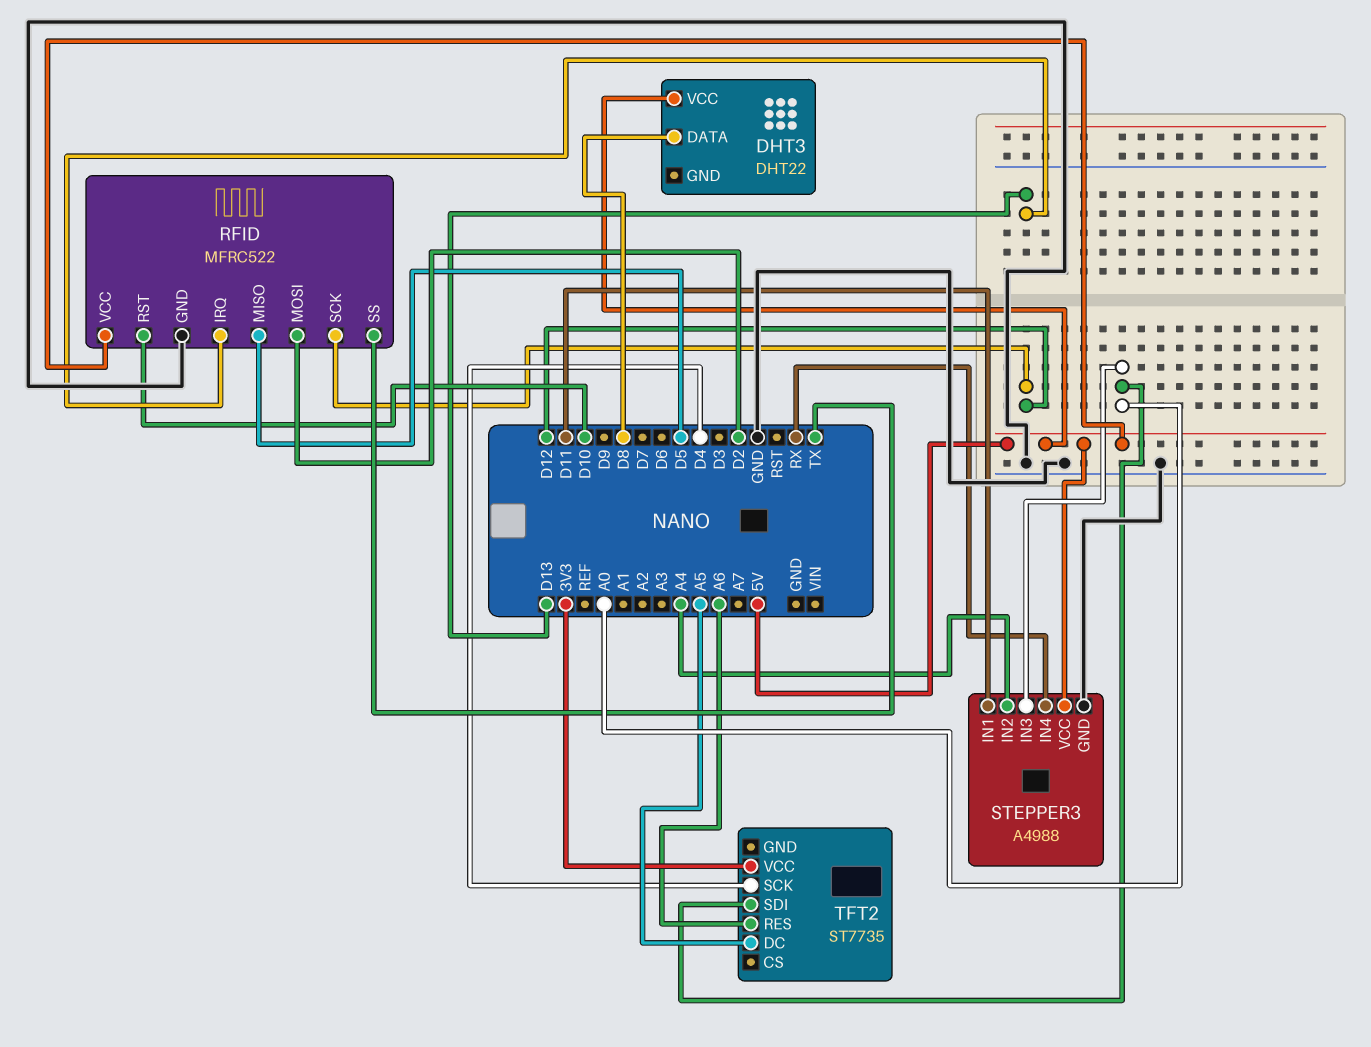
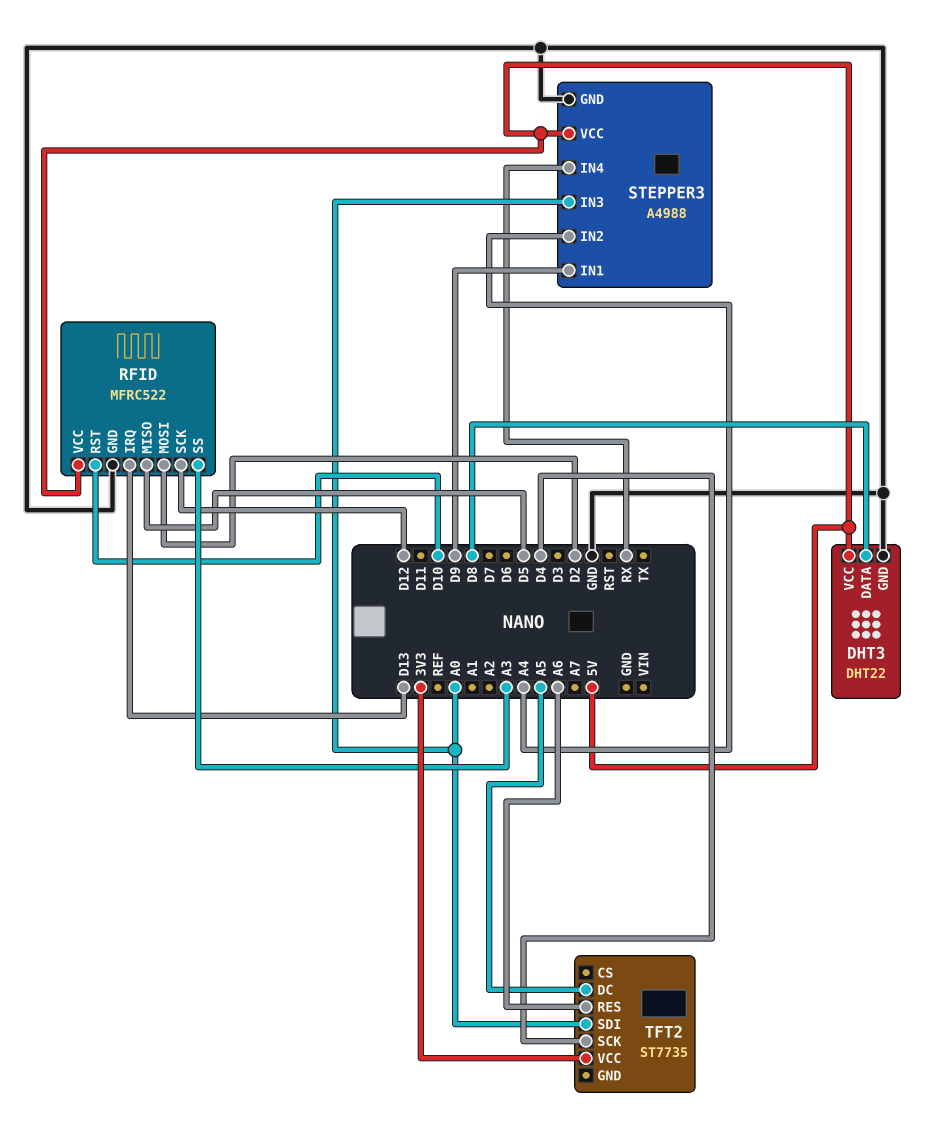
DHT3 pin GND: none -> GND
RFID pin SS: TX -> A3
STEPPER3 pin IN1: D11 -> D9

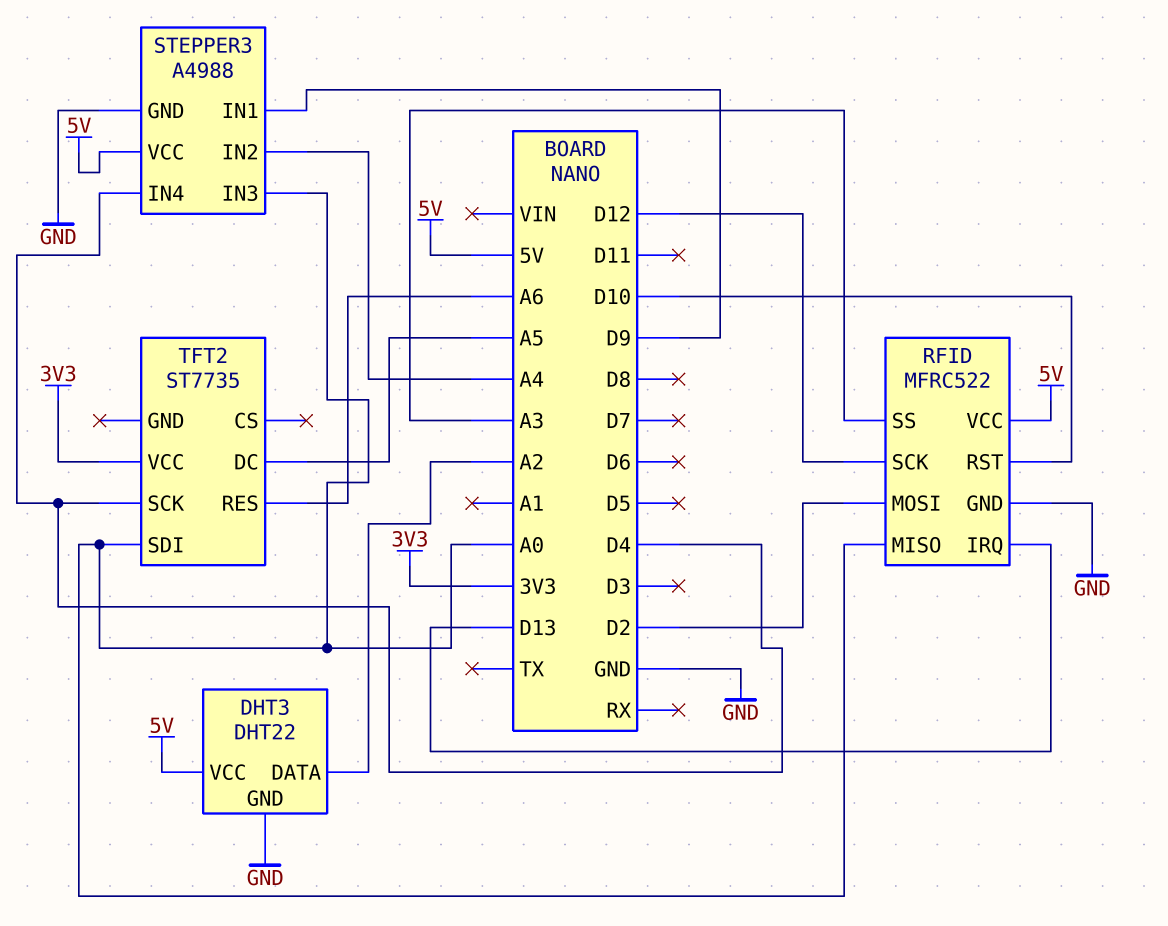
DHT3 pin DATA: D8 -> A2
RFID pin MISO: D5 -> A0
STEPPER3 pin IN4: RX -> D4

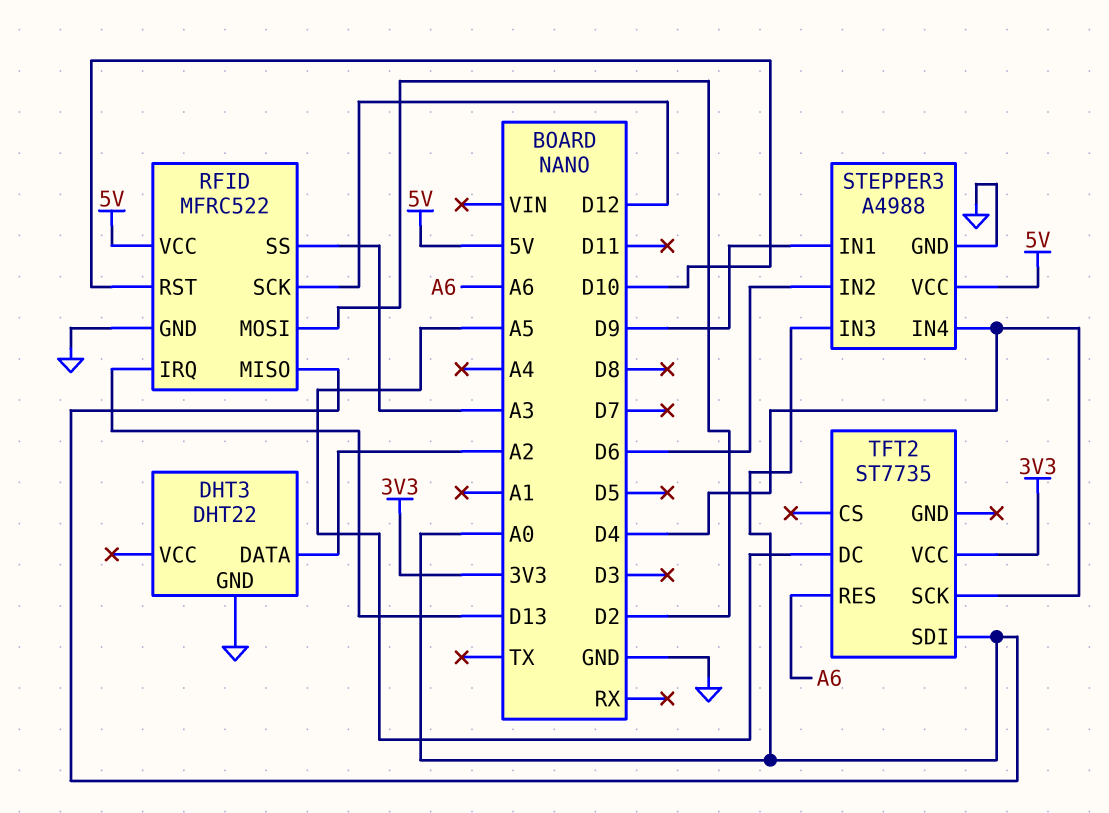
DHT3 pin VCC: 5V -> none
STEPPER3 pin IN2: A4 -> D6

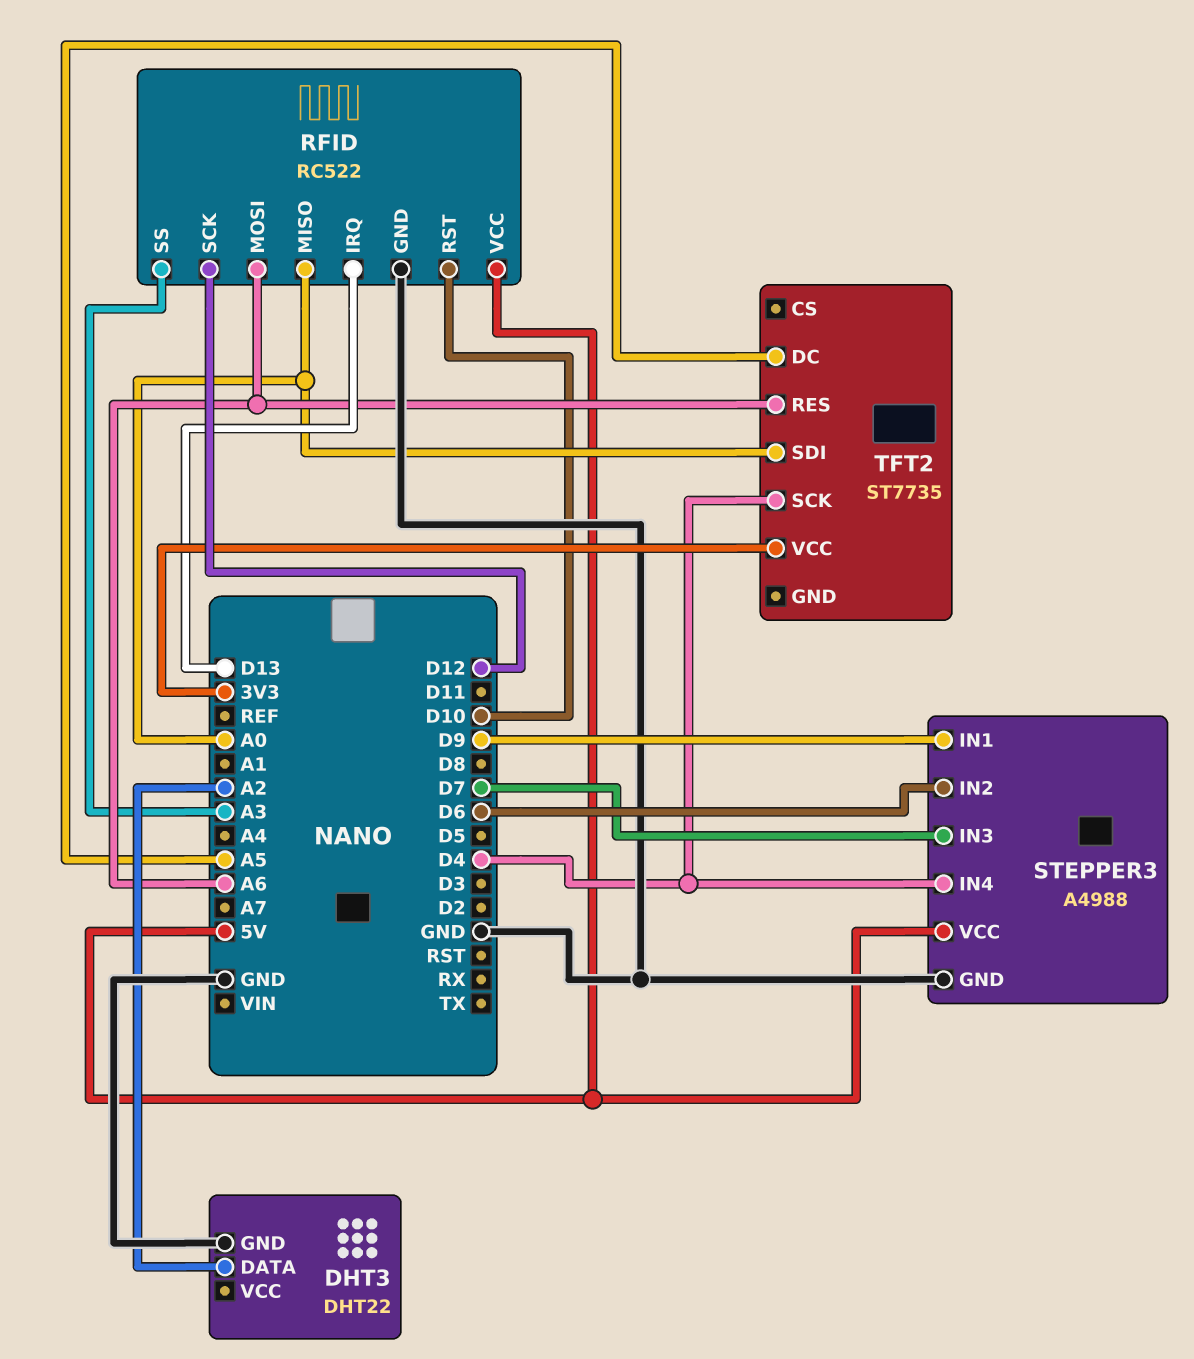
RFID: MFRC522 -> RC522
RFID pin MOSI: D2 -> A6
STEPPER3 pin IN3: A0 -> D7

